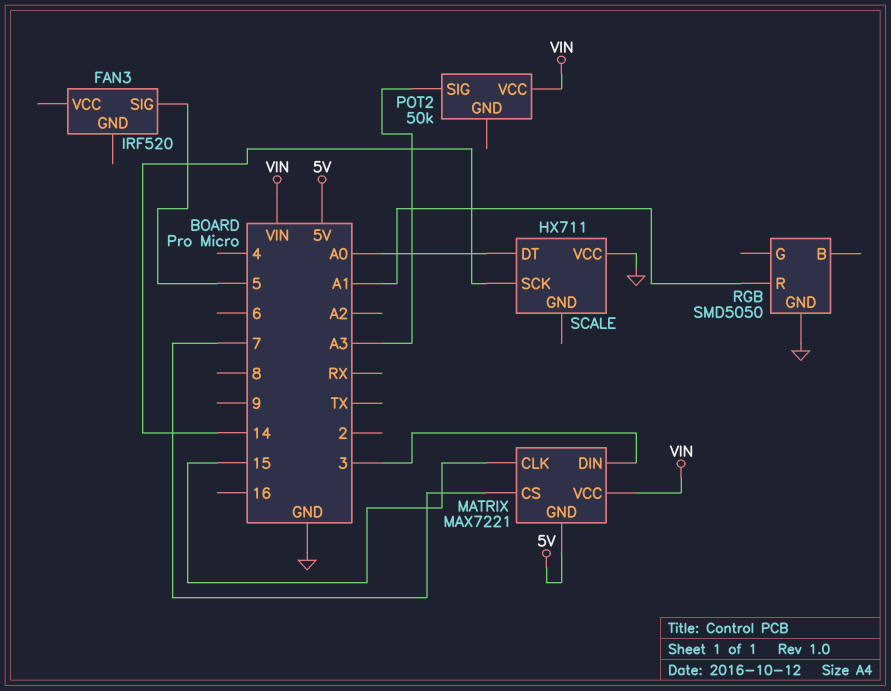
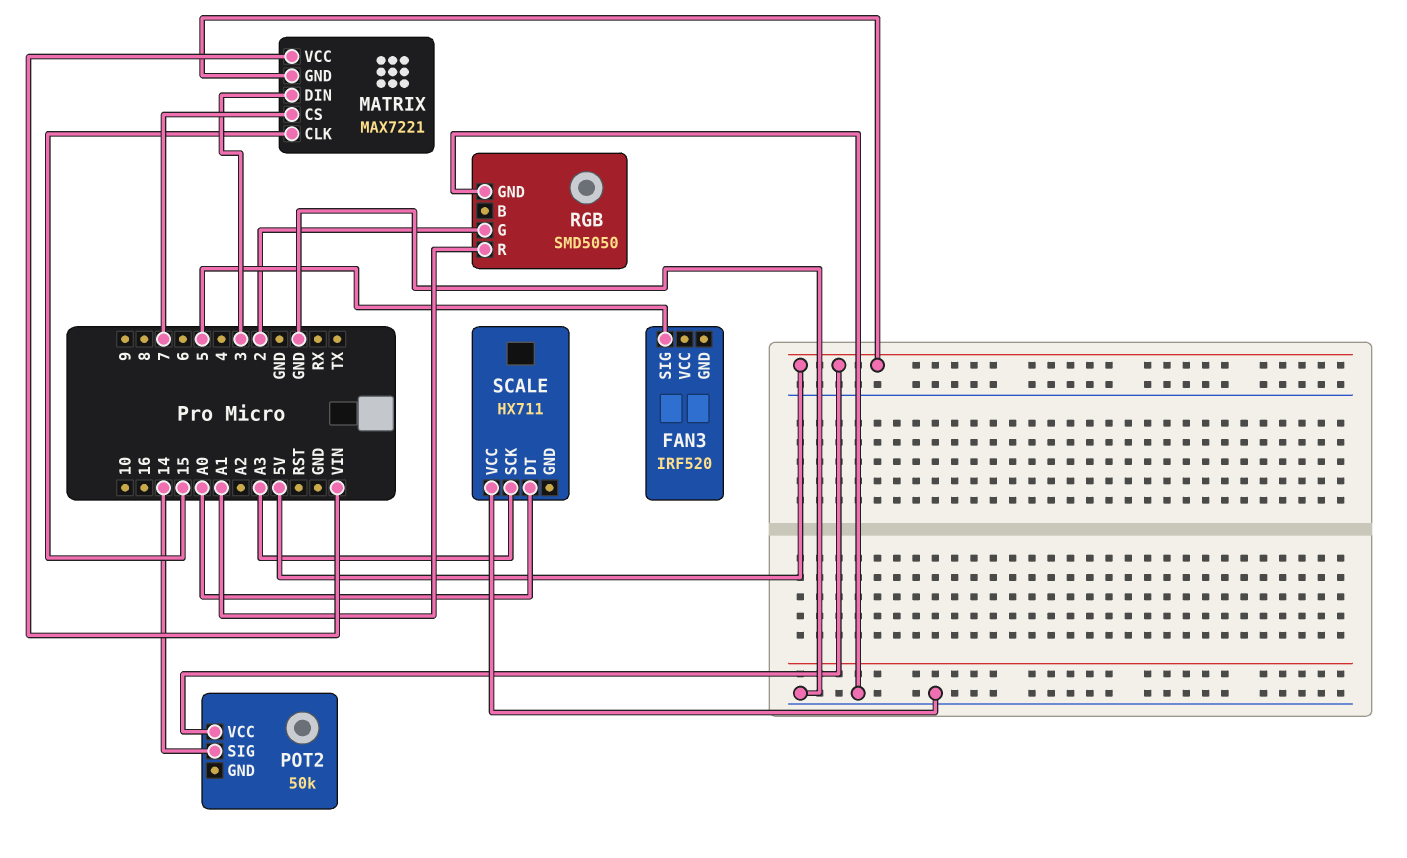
POT2 pin SIG: A3 -> 14
POT2 pin VCC: VIN -> 5V
RGB pin G: none -> 2
SCALE pin SCK: 14 -> A3

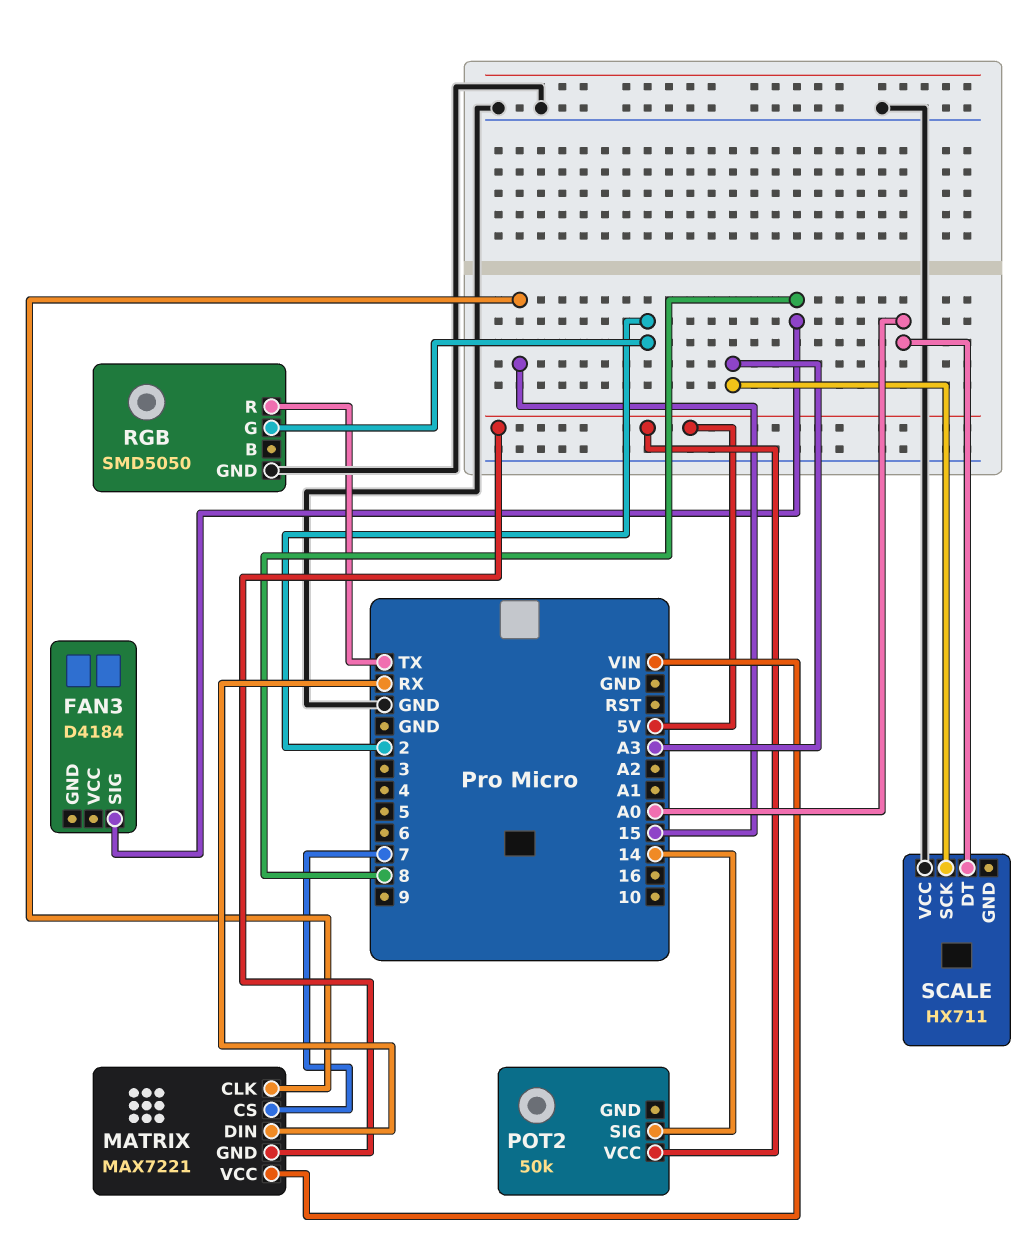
FAN3: IRF520 -> D4184
FAN3 pin SIG: 5 -> 8
MATRIX pin DIN: 3 -> RX
RGB pin R: A1 -> TX

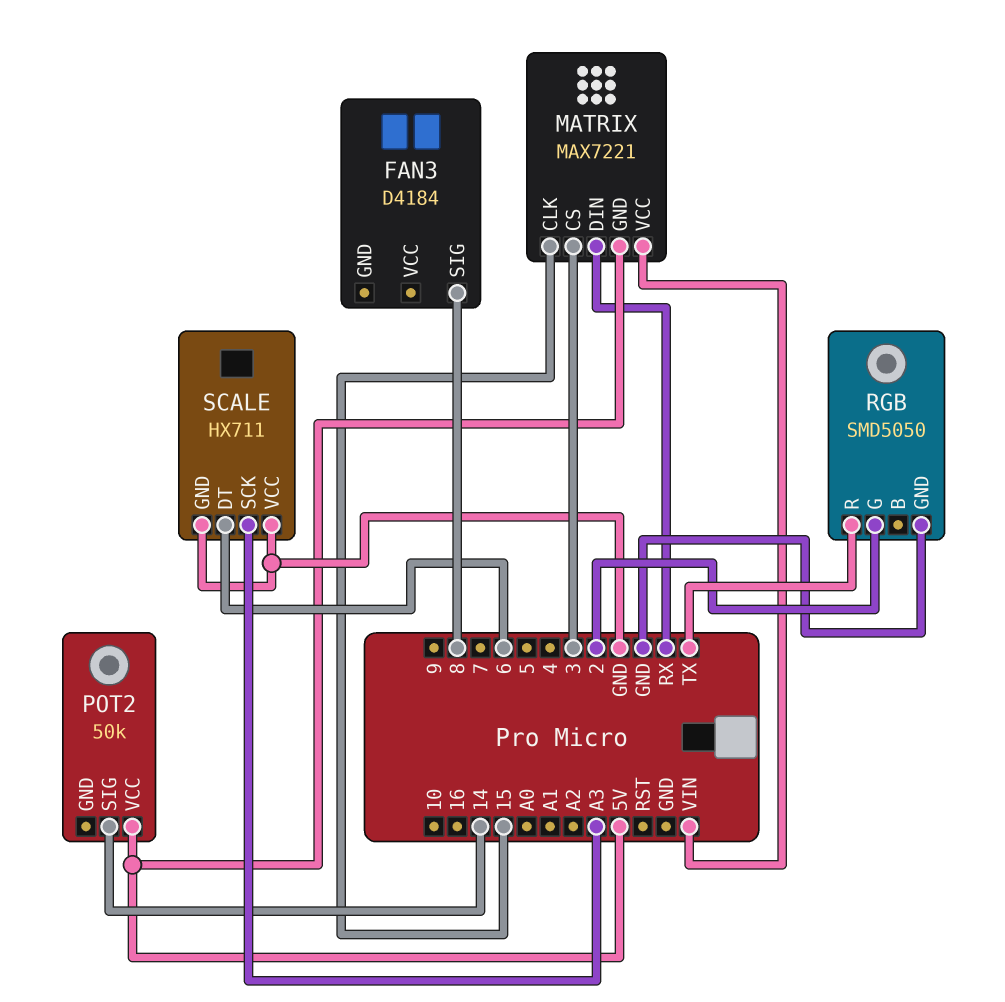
MATRIX pin CS: 7 -> 3
SCALE pin DT: A0 -> 6
SCALE pin GND: none -> GND

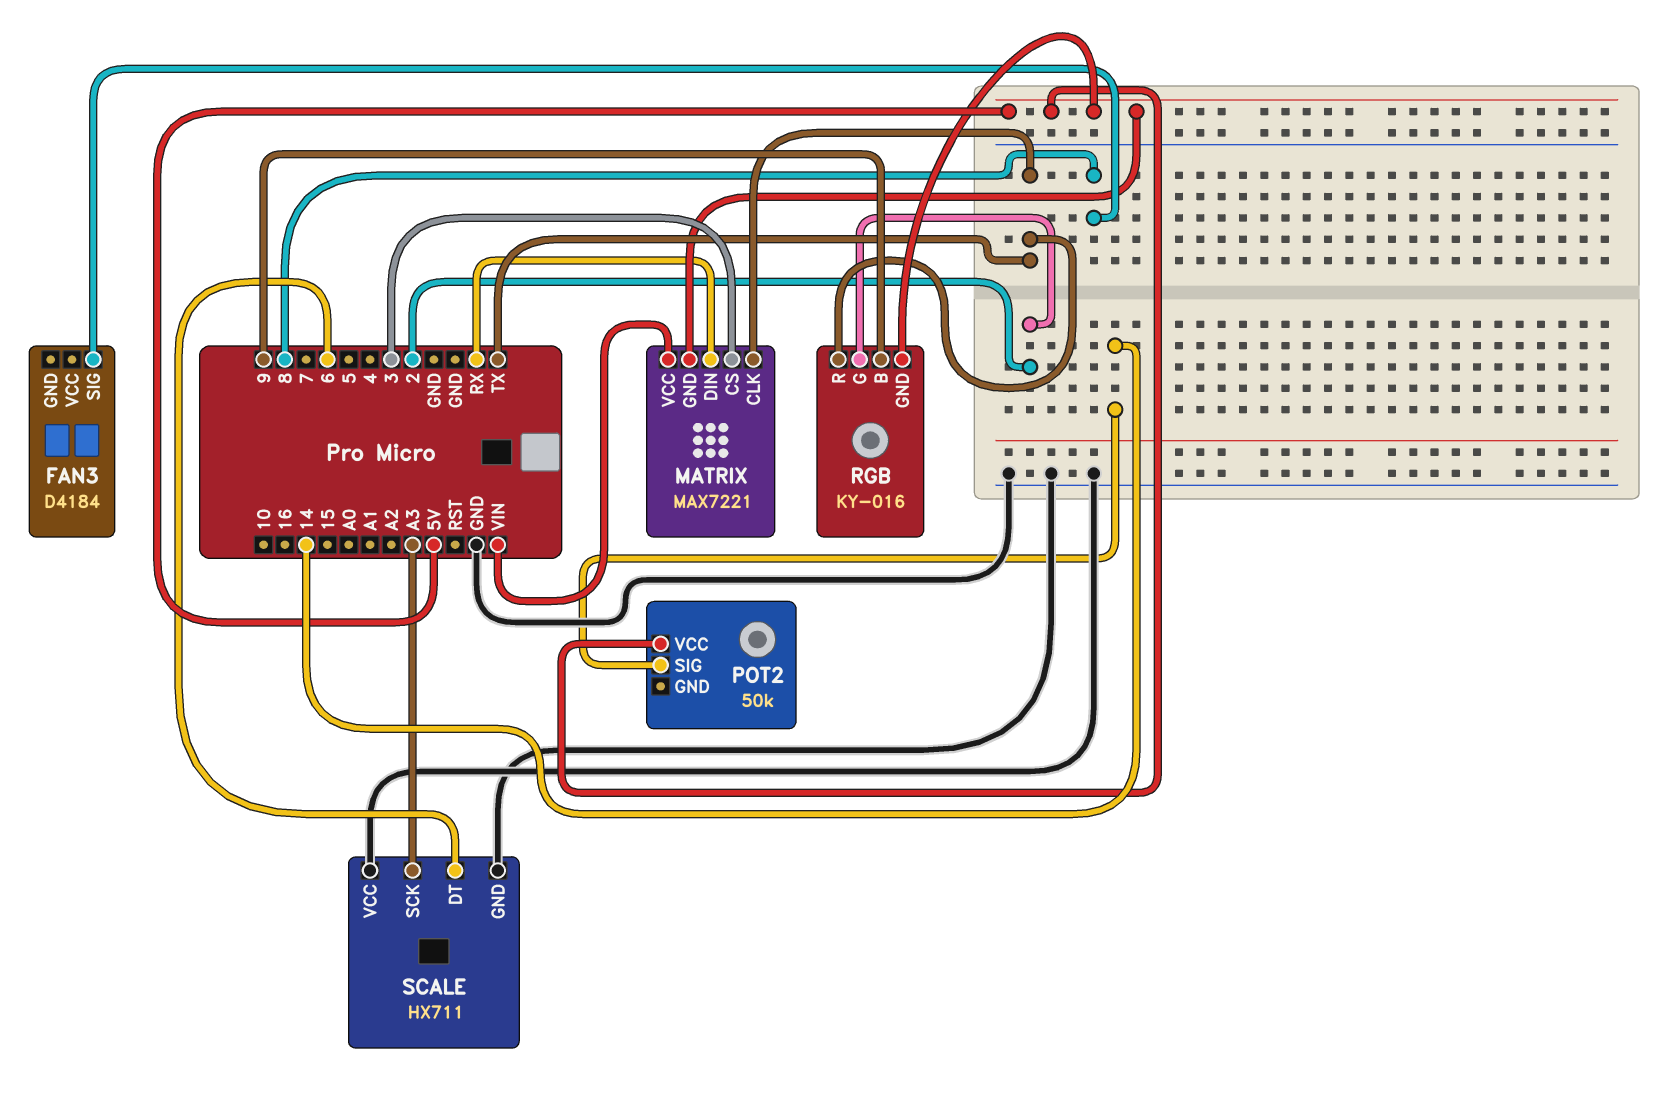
MATRIX pin CLK: 15 -> TX
RGB: SMD5050 -> KY-016
RGB pin B: none -> 9
RGB pin GND: GND -> 5V

